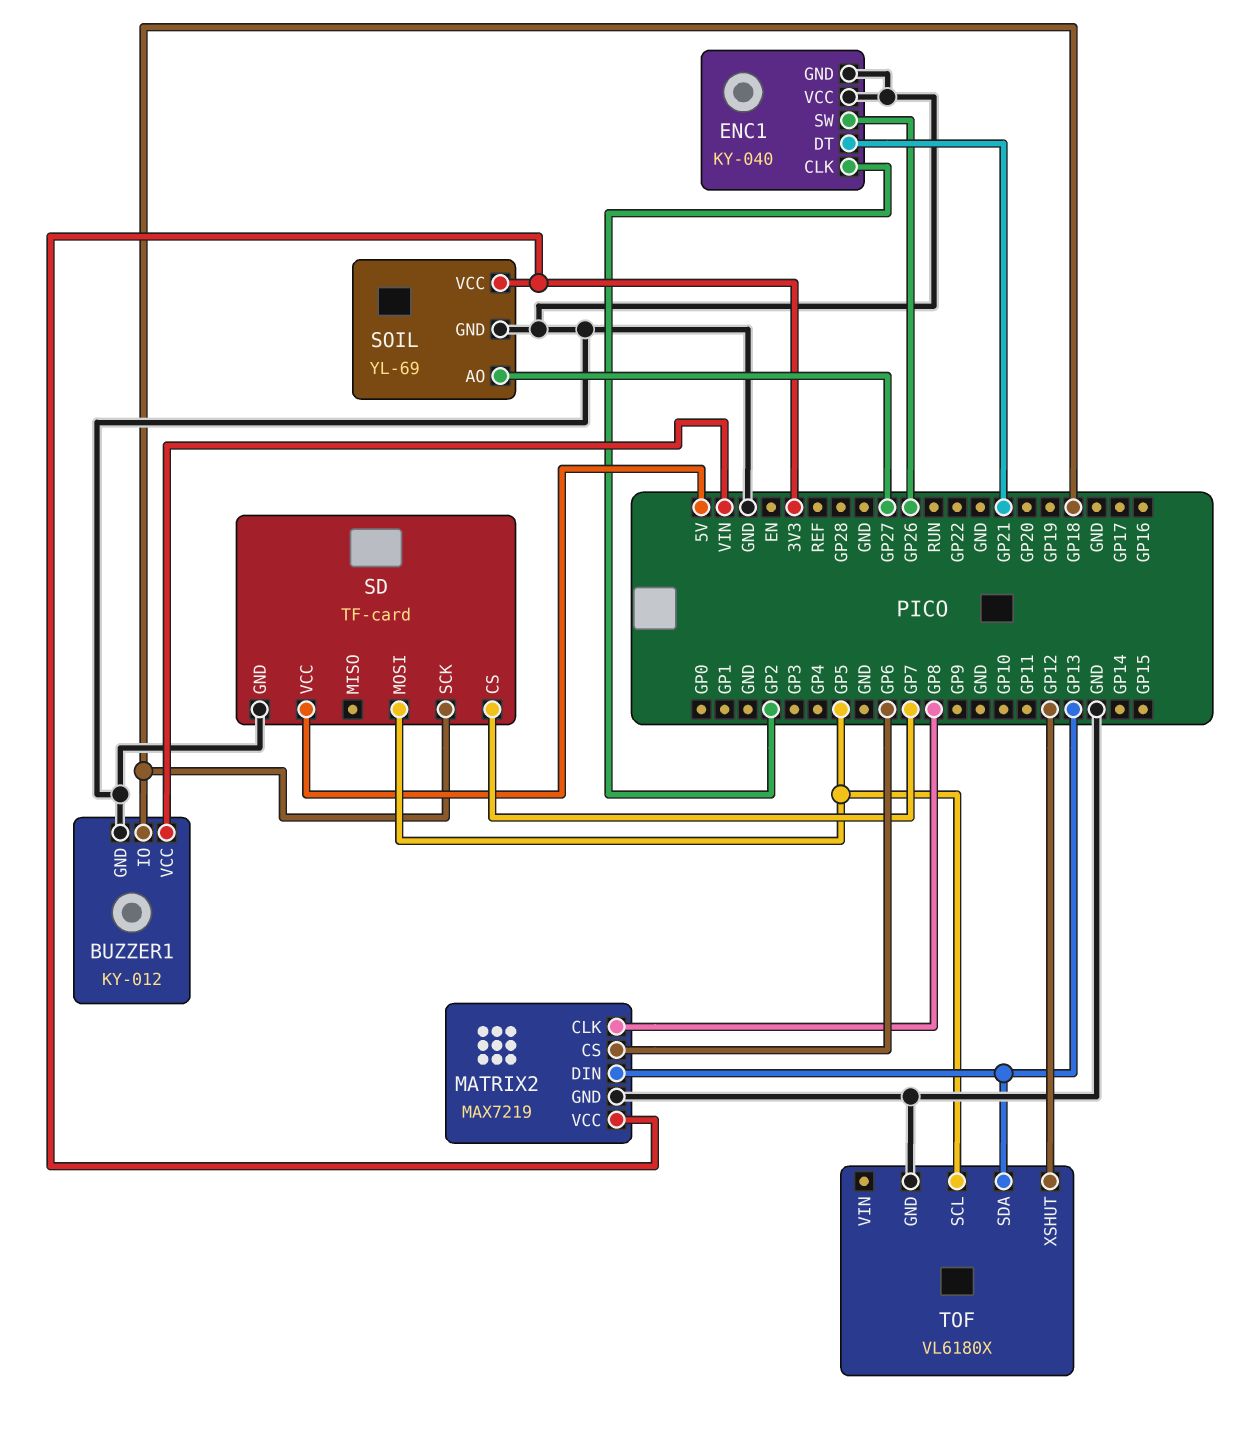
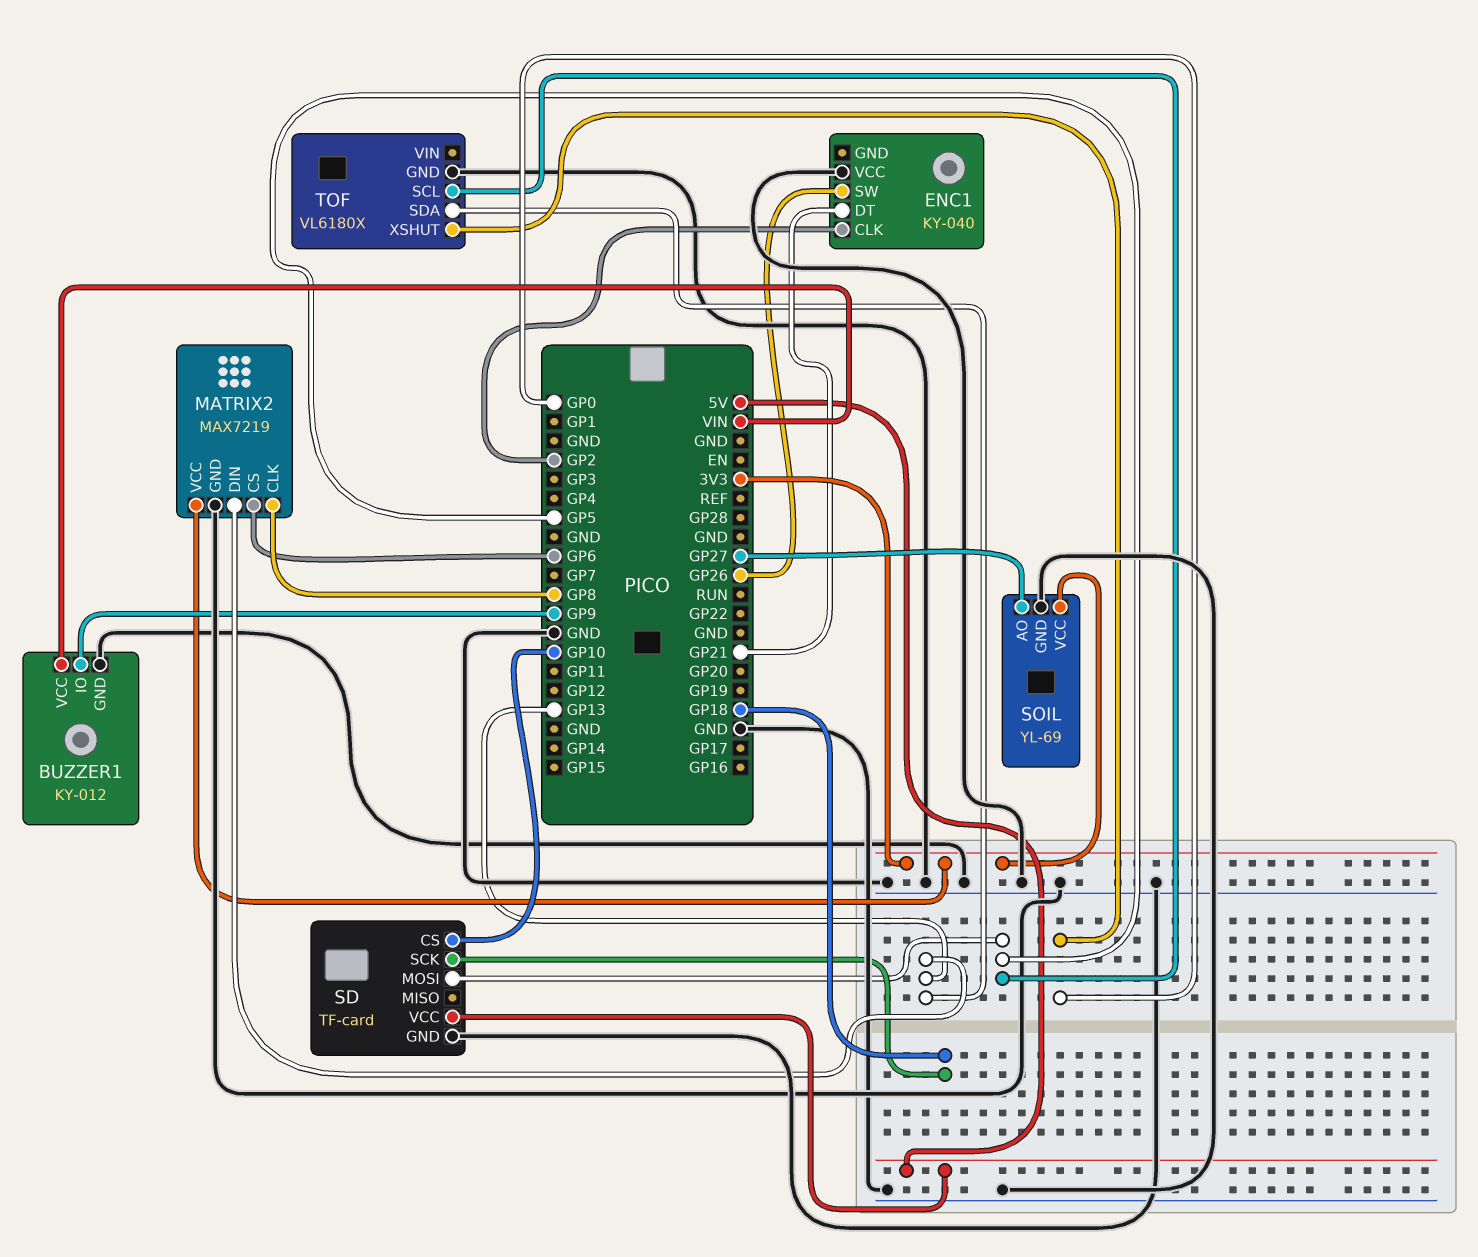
BUZZER1 pin IO: GP18 -> GP9
ENC1 pin GND: GND -> none
SD pin CS: GP7 -> GP10
TOF pin XSHUT: GP12 -> GP0

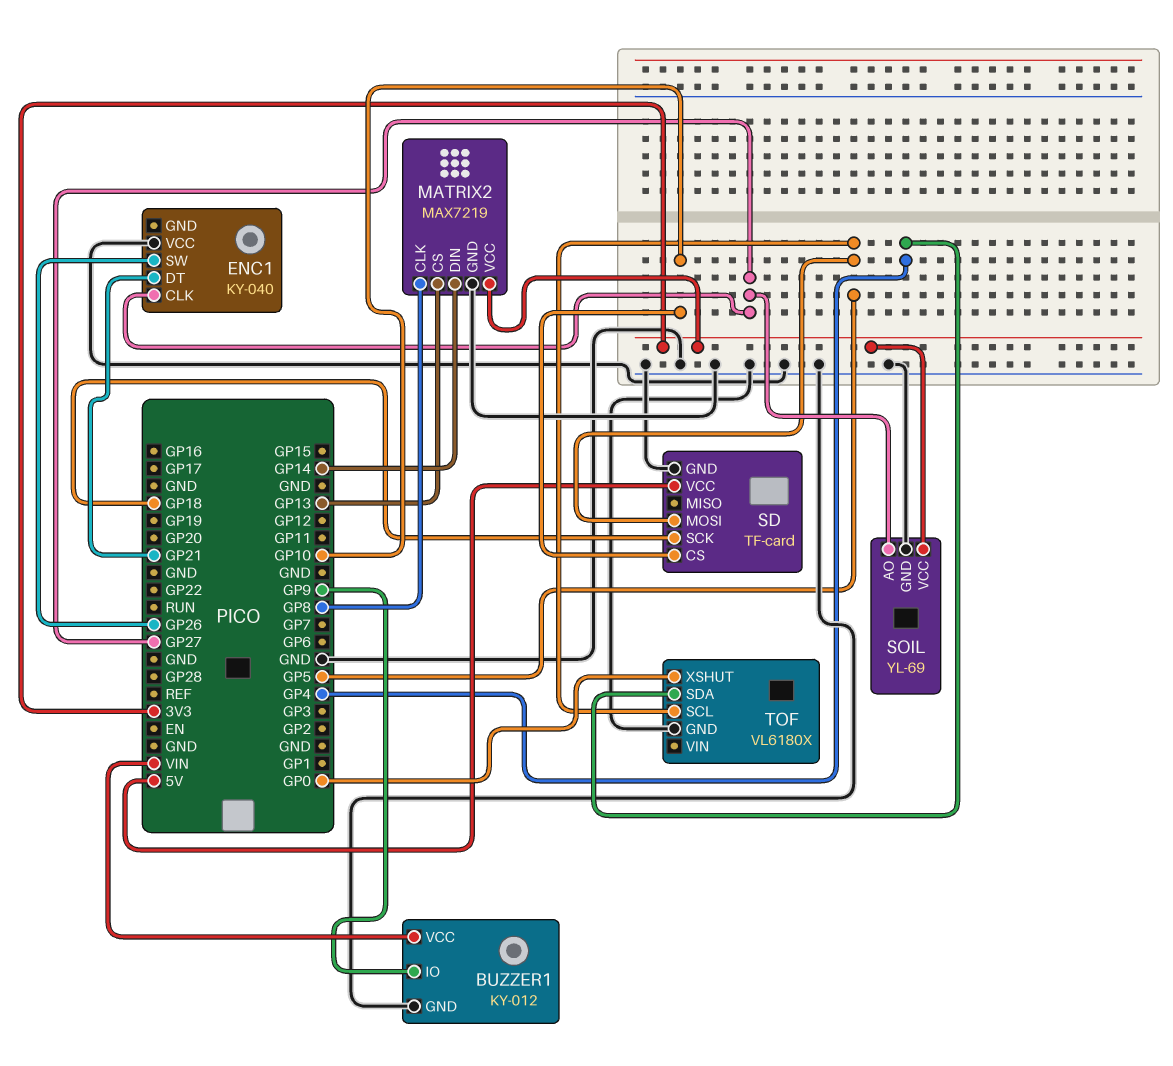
ENC1 pin CLK: GP2 -> GP27
MATRIX2 pin CS: GP6 -> GP13
MATRIX2 pin DIN: GP13 -> GP14
TOF pin SDA: GP13 -> GP4

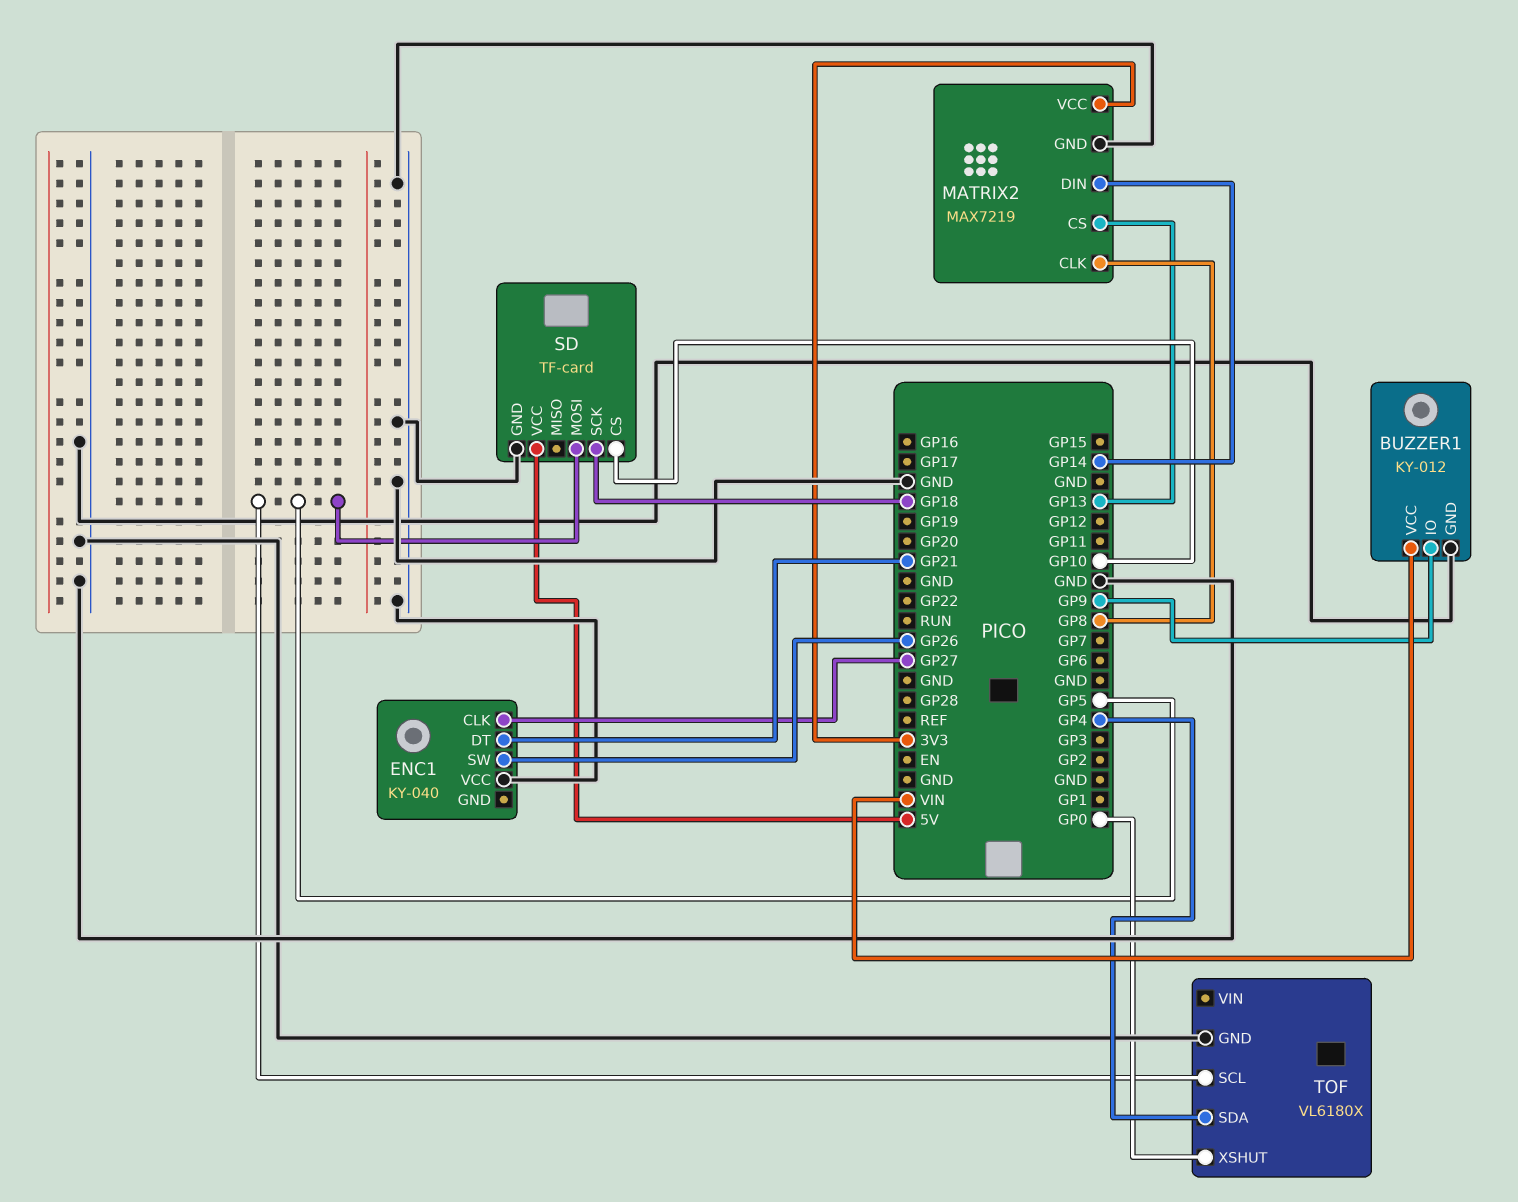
SOIL: YL-69 -> none
SOIL pin AO: GP27 -> none
SOIL pin GND: GND -> none
SOIL pin VCC: 3V3 -> none

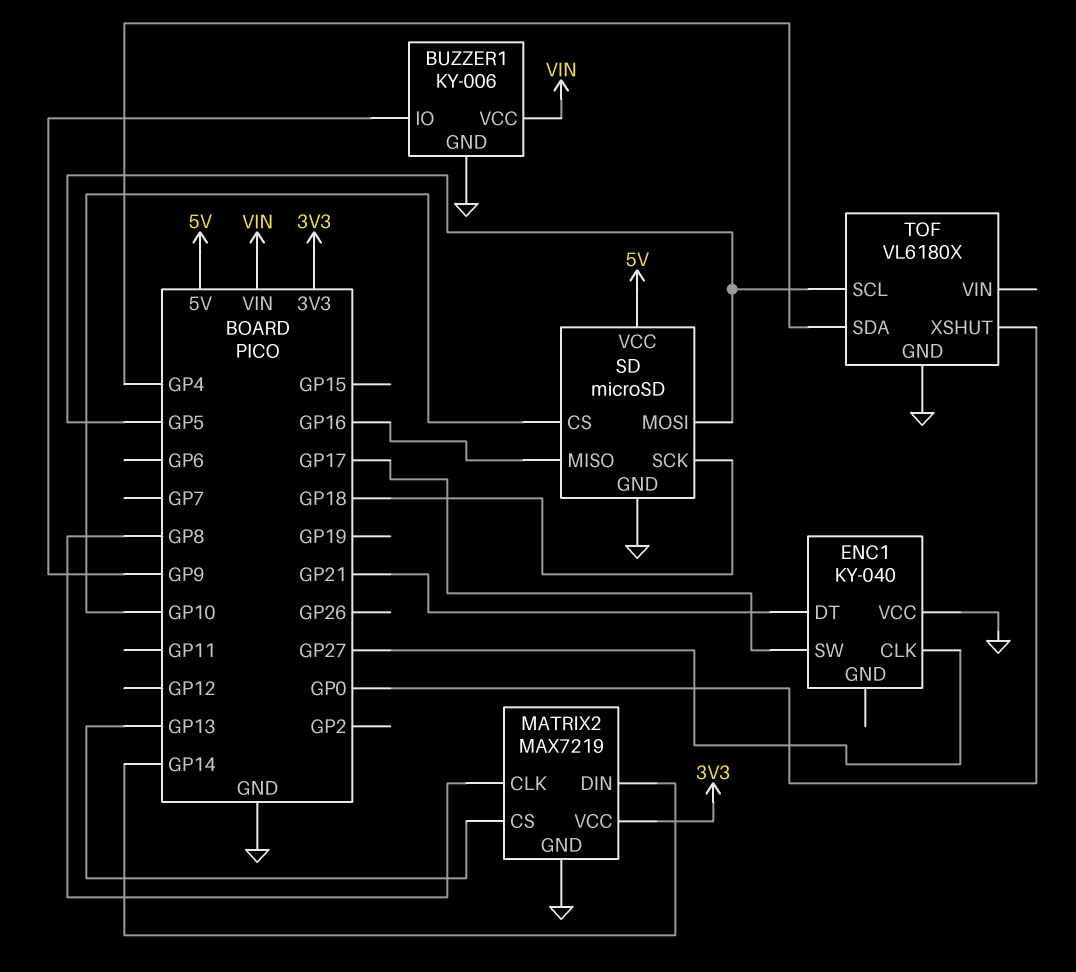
BUZZER1: KY-012 -> KY-006
ENC1 pin SW: GP26 -> GP17
SD: TF-card -> microSD
SD pin MISO: none -> GP16

